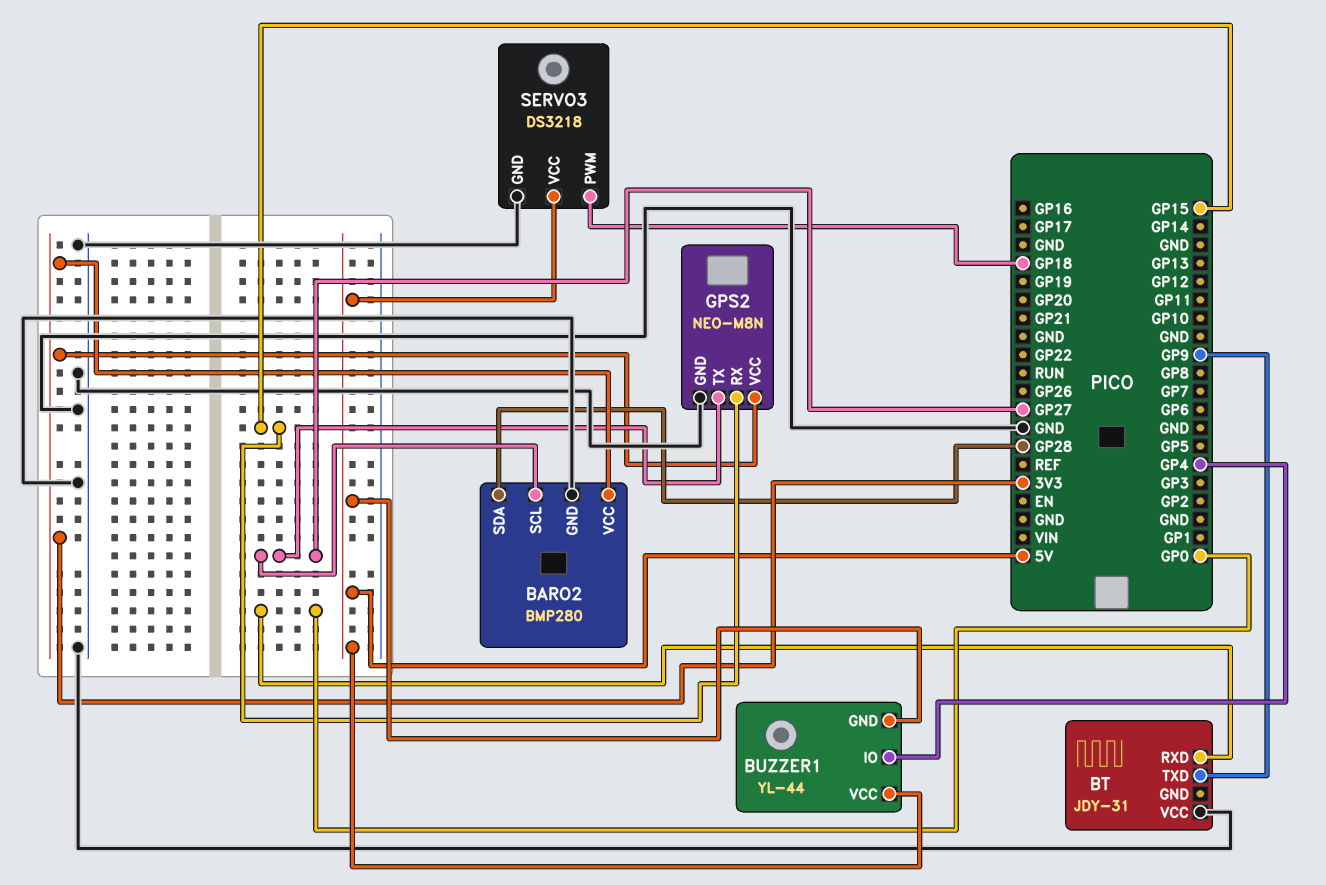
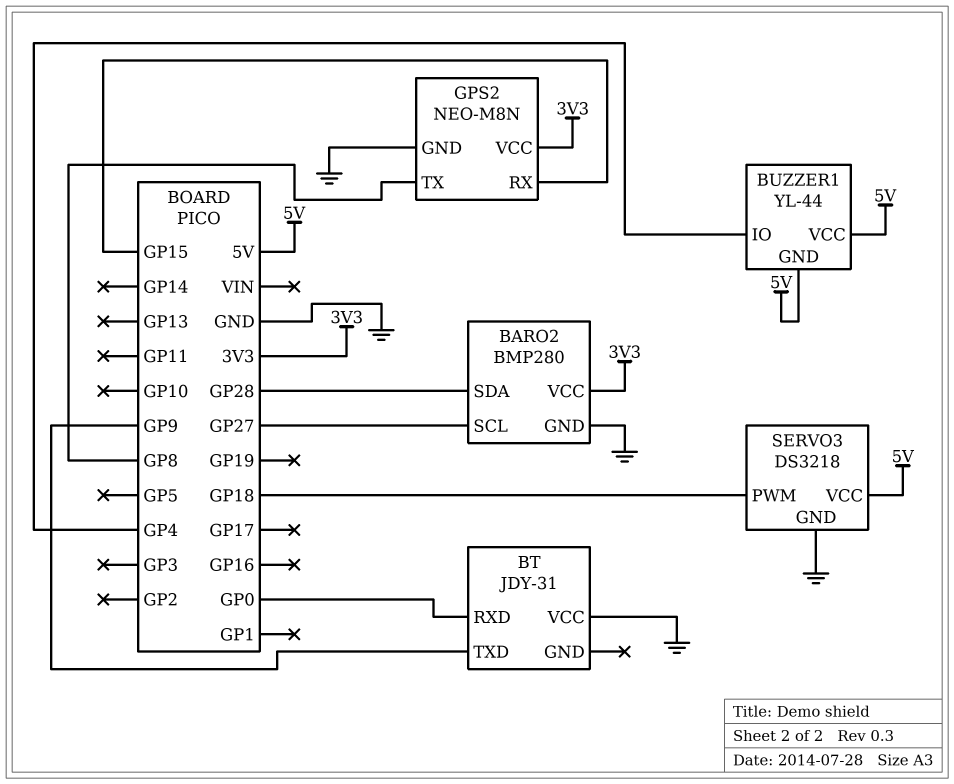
GPS2 pin TX: GP27 -> GP8

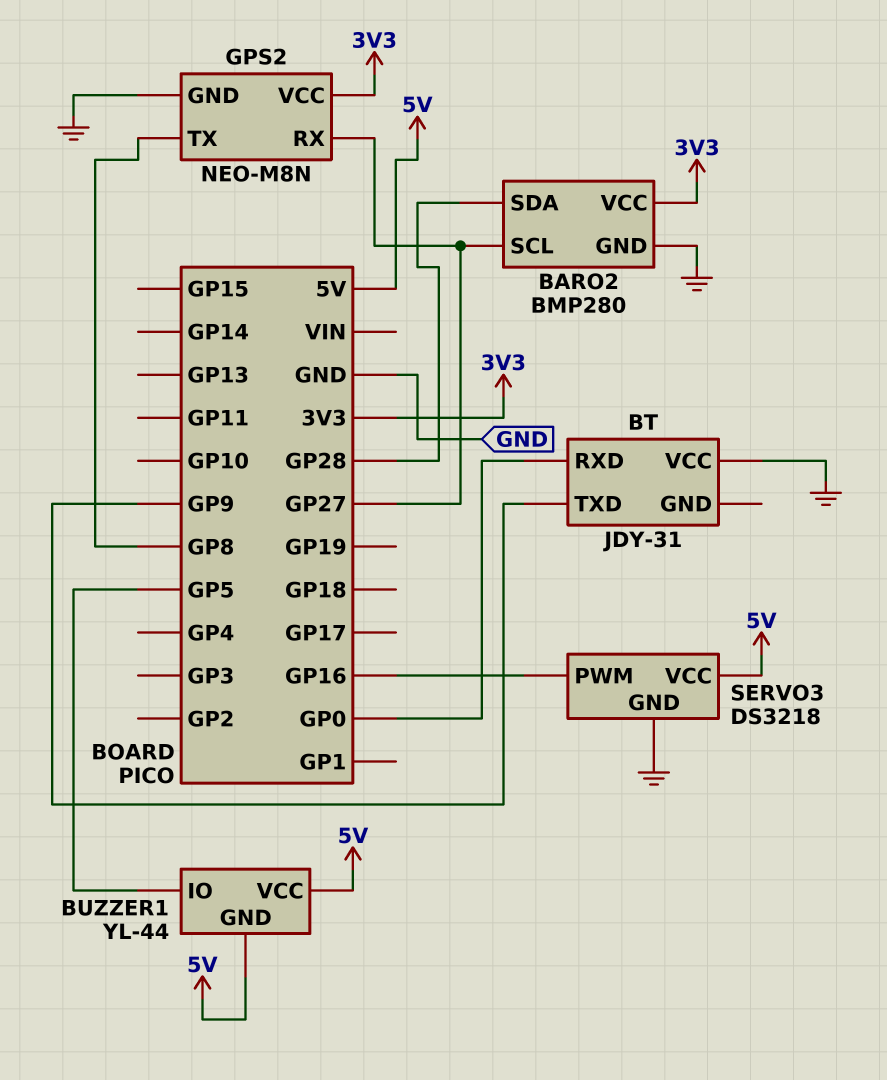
BUZZER1 pin IO: GP4 -> GP5
GPS2 pin RX: GP15 -> GP27
SERVO3 pin PWM: GP18 -> GP16

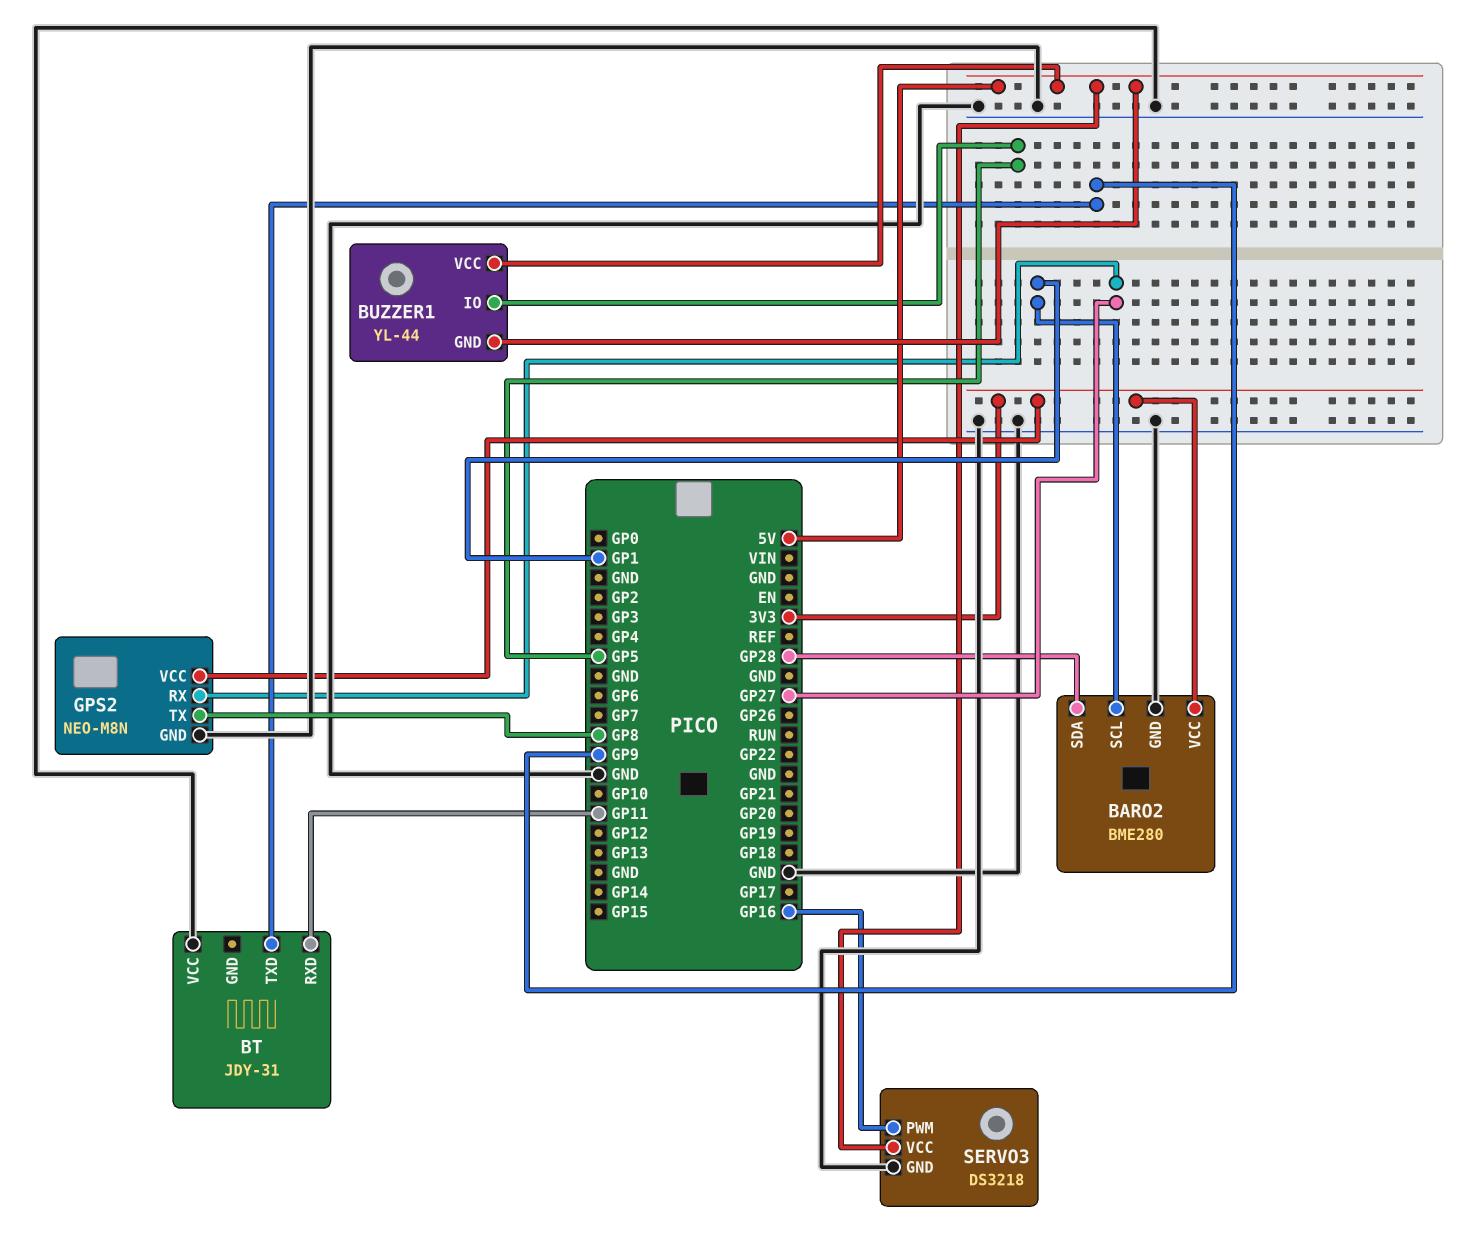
BARO2: BMP280 -> BME280
BARO2 pin SCL: GP27 -> GP1
BT pin RXD: GP0 -> GP11

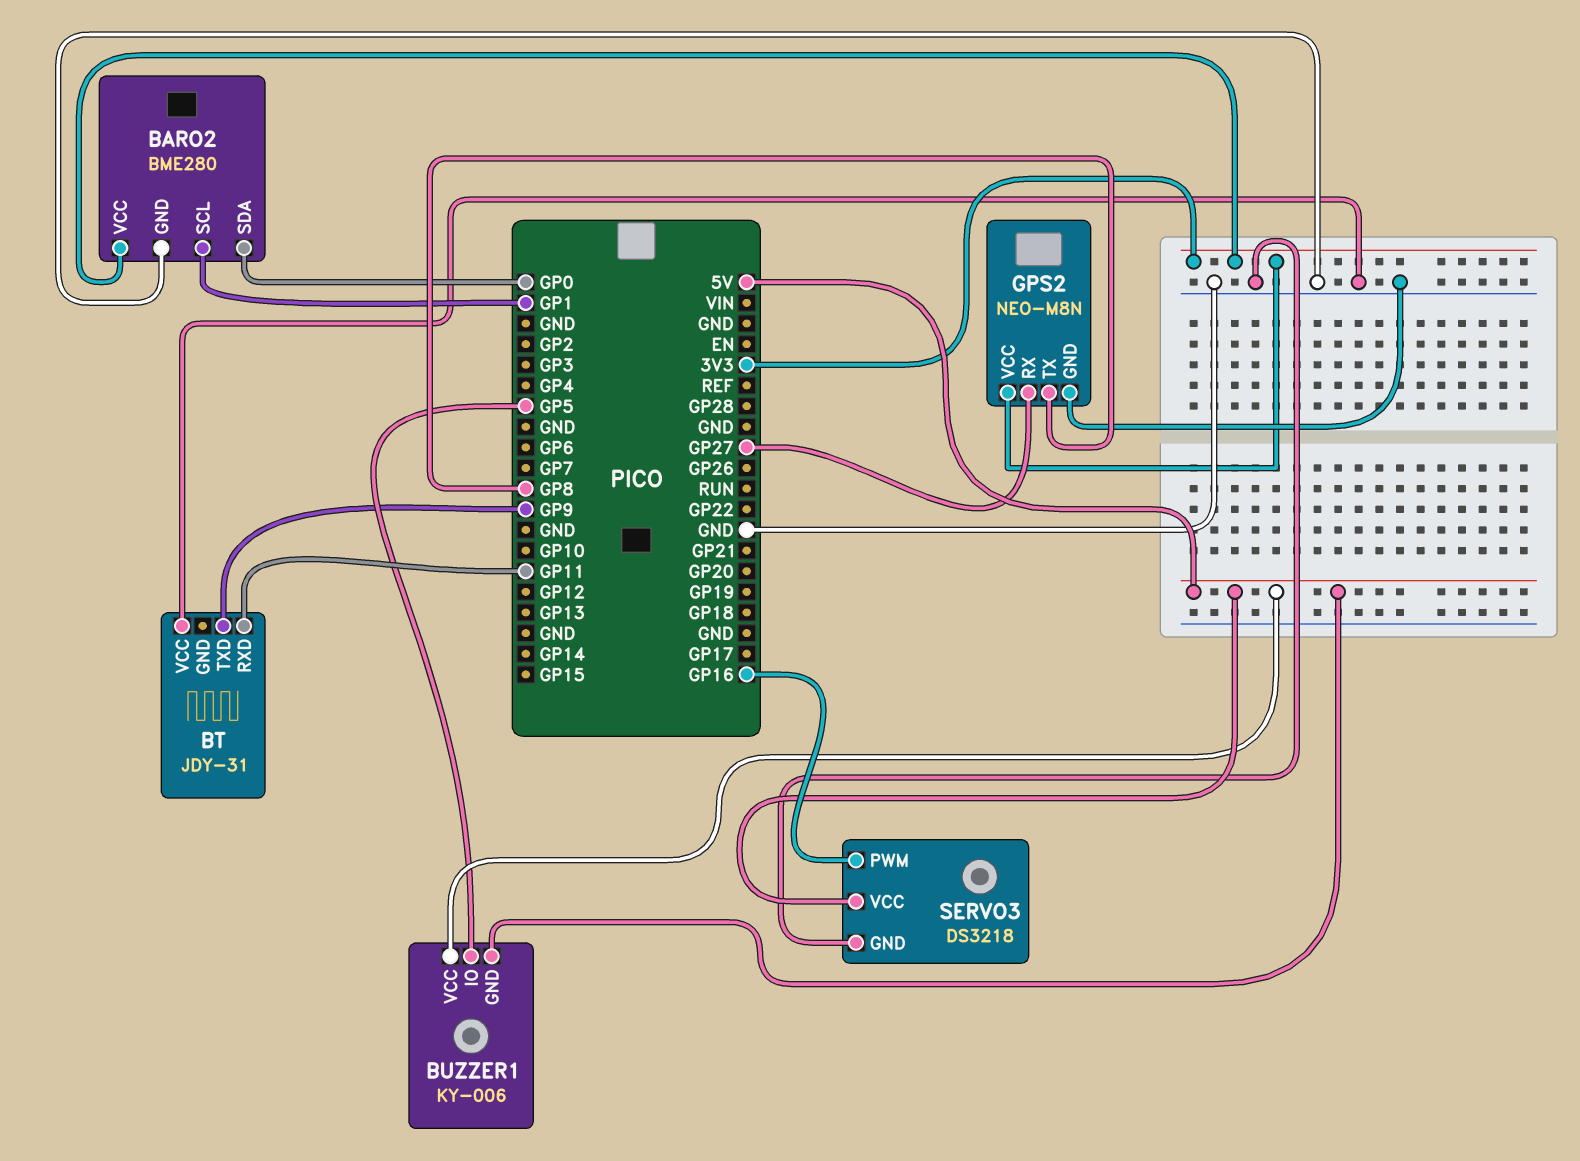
BARO2 pin SDA: GP28 -> GP0
BUZZER1: YL-44 -> KY-006

